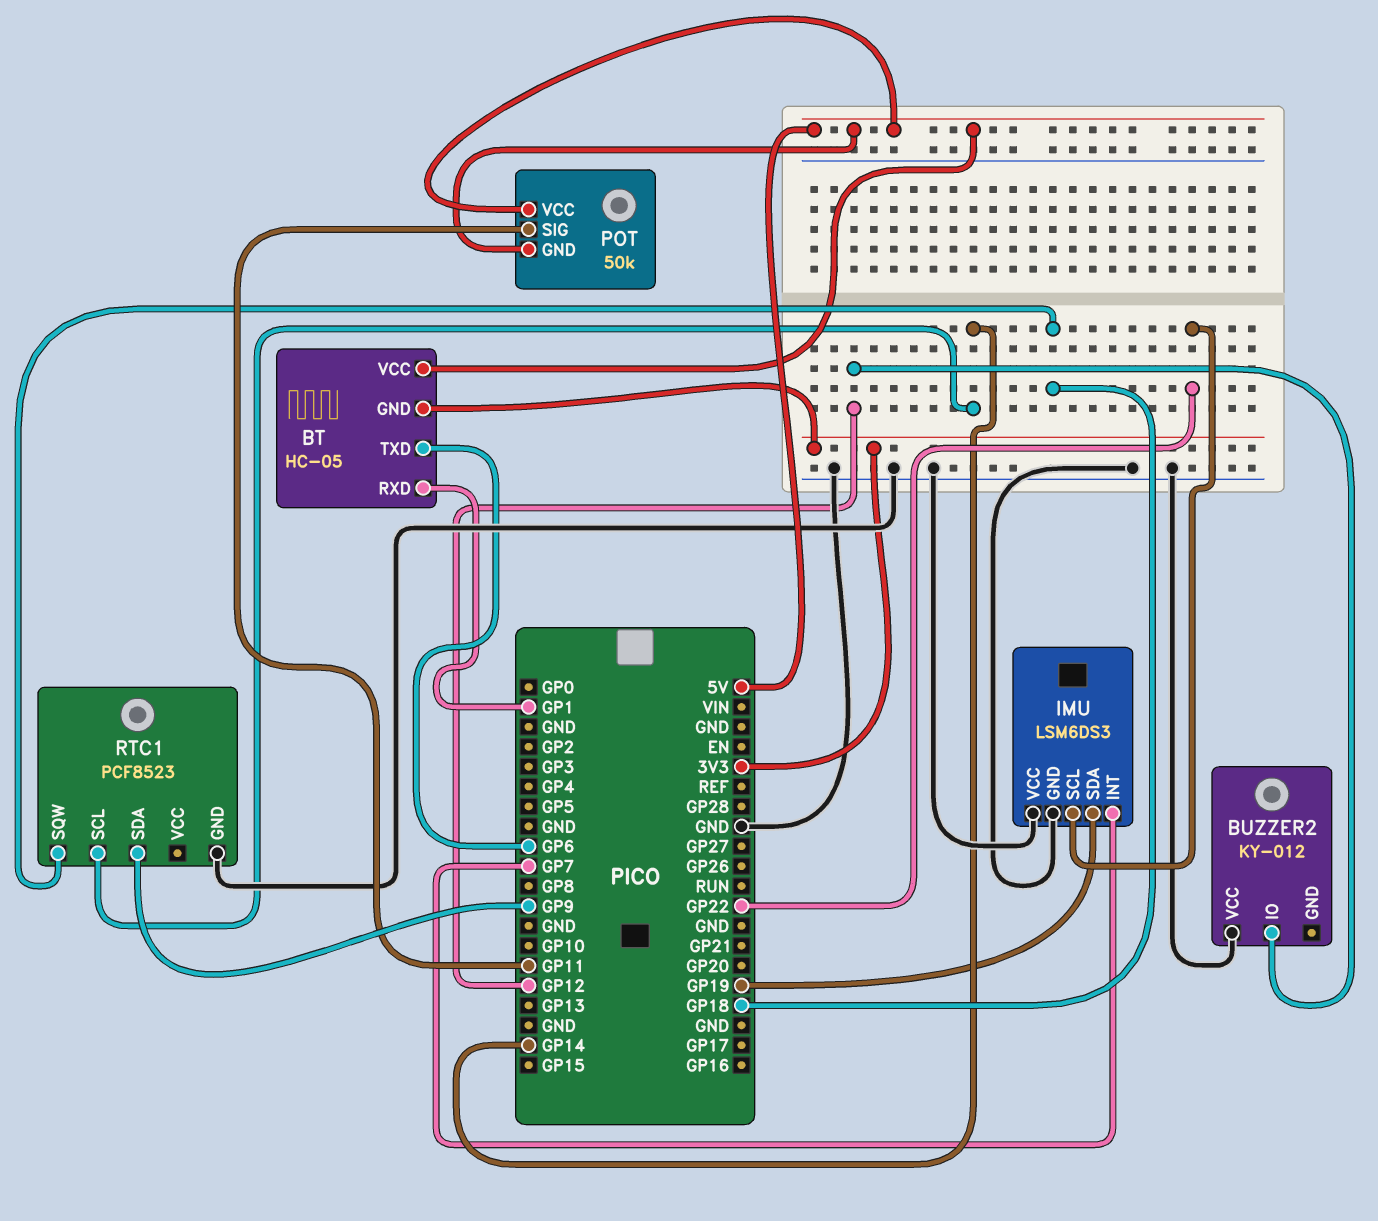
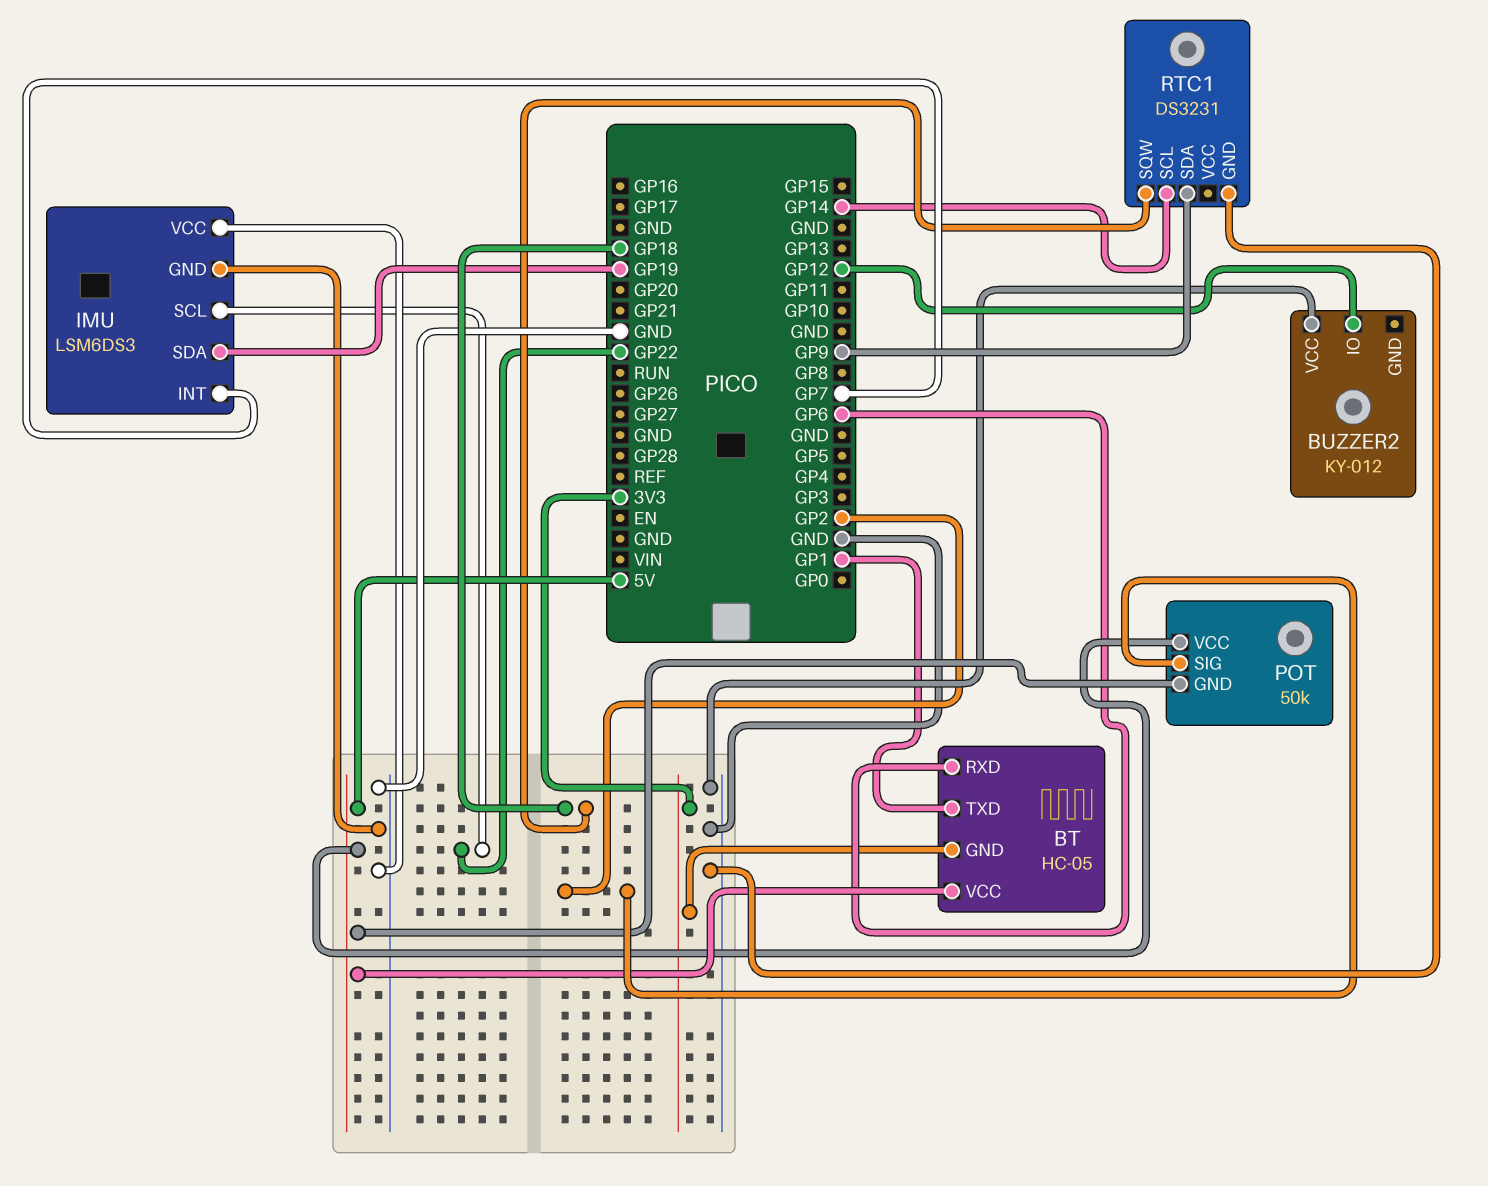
BT pin RXD: GP1 -> GP6
BT pin TXD: GP6 -> GP1
POT pin SIG: GP11 -> GP2
RTC1: PCF8523 -> DS3231

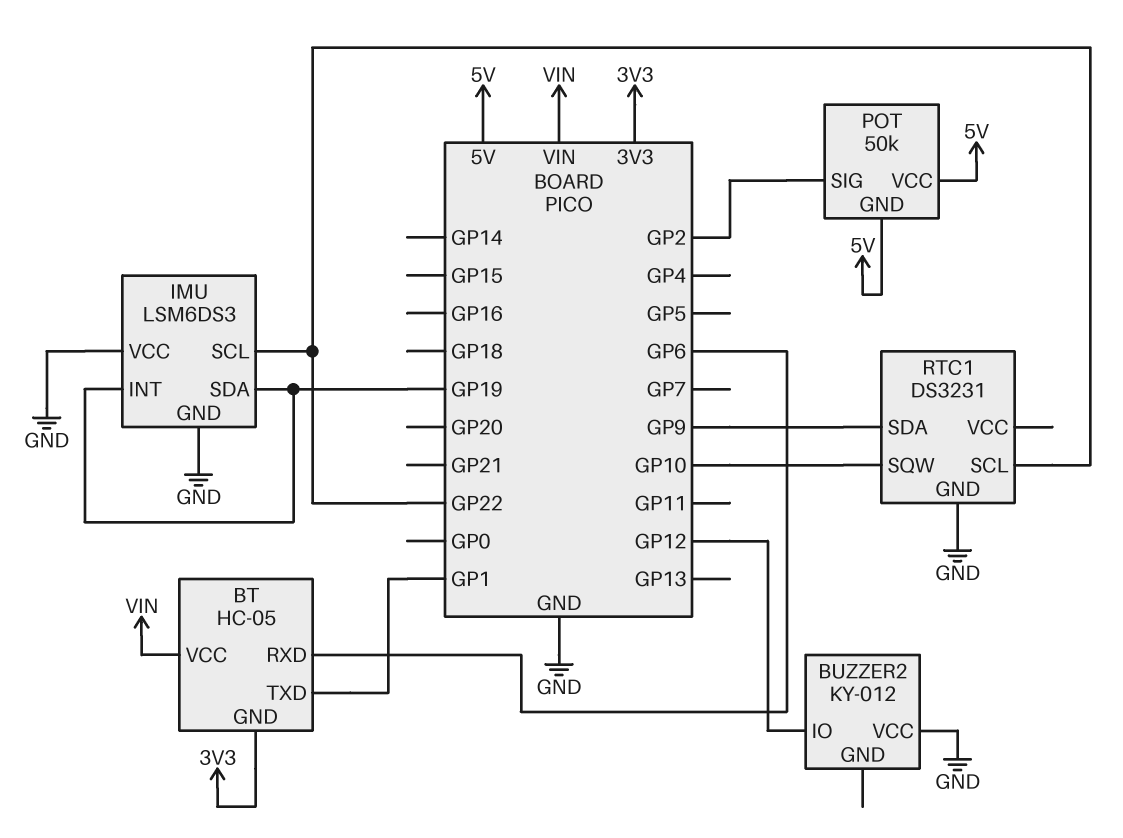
BT pin VCC: 5V -> VIN
IMU pin INT: GP7 -> GP19
RTC1 pin SCL: GP14 -> GP22
RTC1 pin SQW: GP18 -> GP10

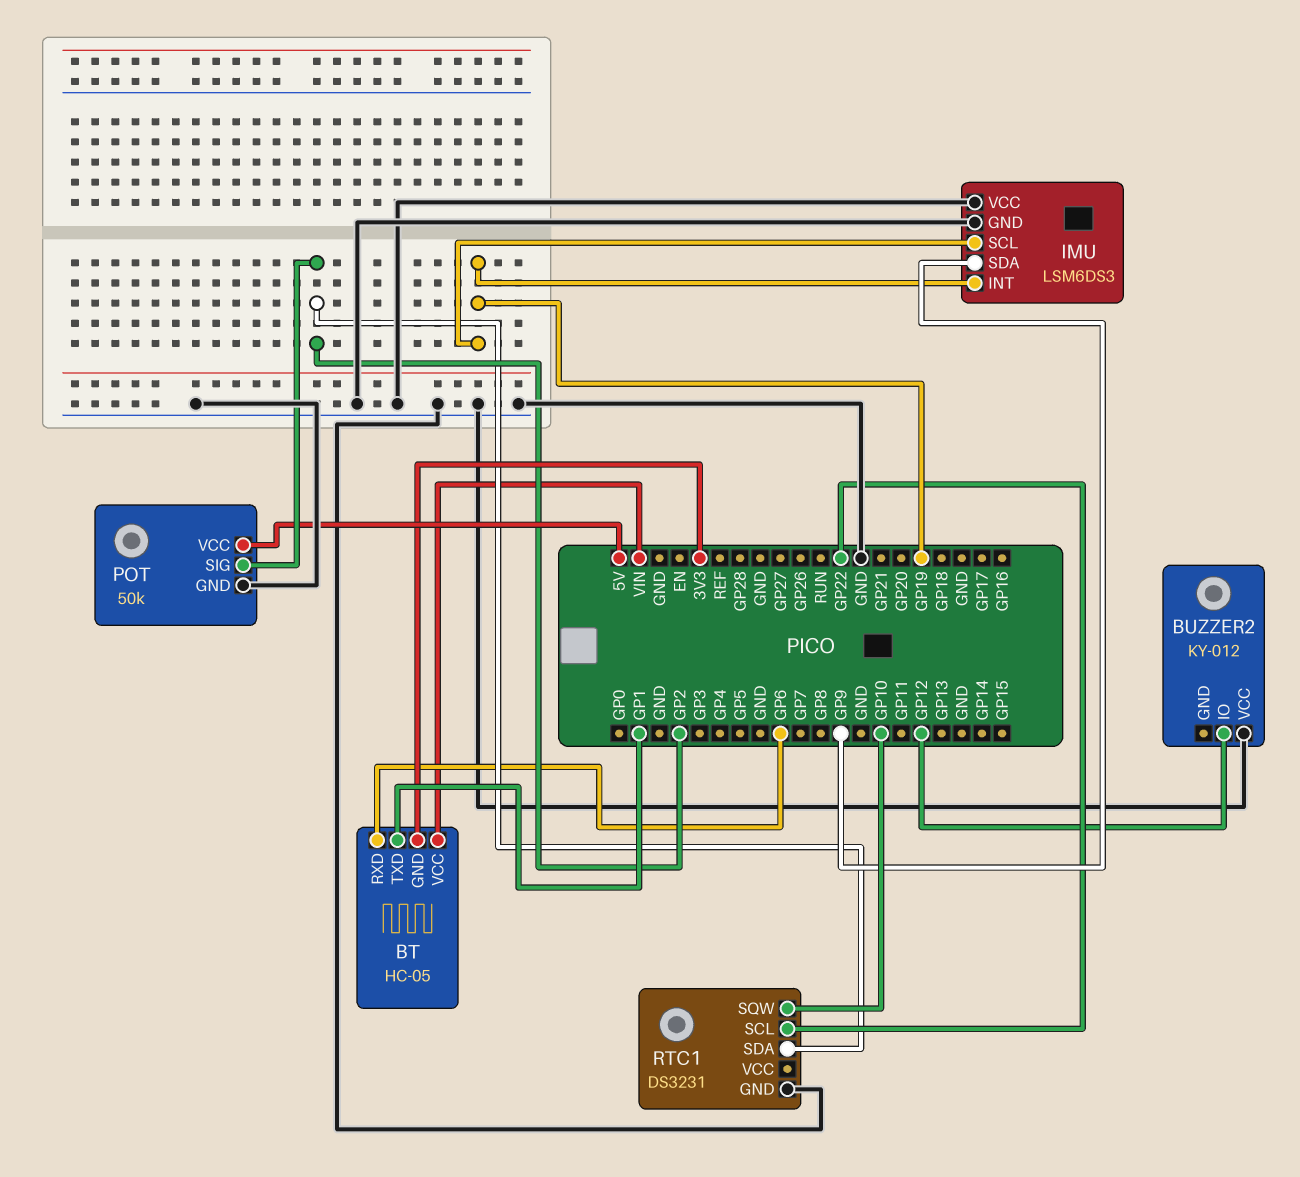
IMU pin SCL: GP22 -> GP19
IMU pin SDA: GP19 -> GP9
POT pin GND: 5V -> GND
RTC1 pin SDA: GP9 -> GP2

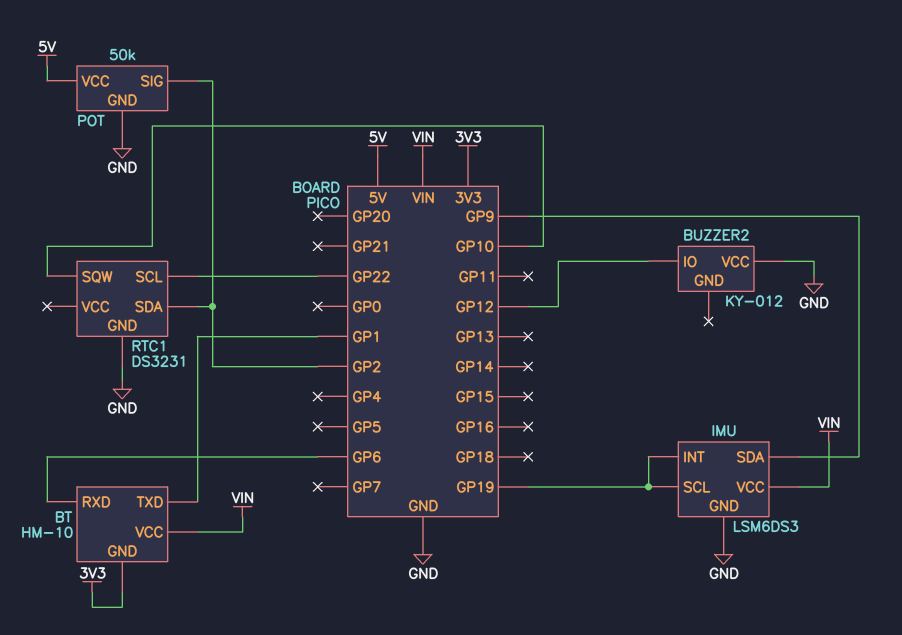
BT: HC-05 -> HM-10
IMU pin VCC: GND -> VIN

